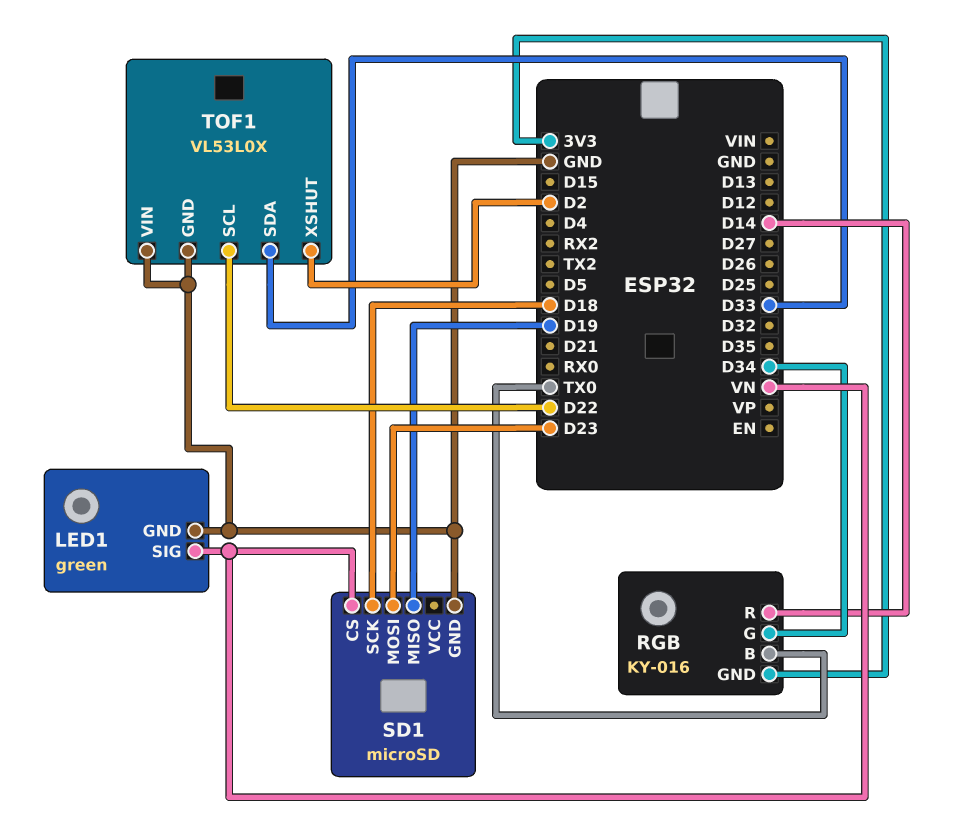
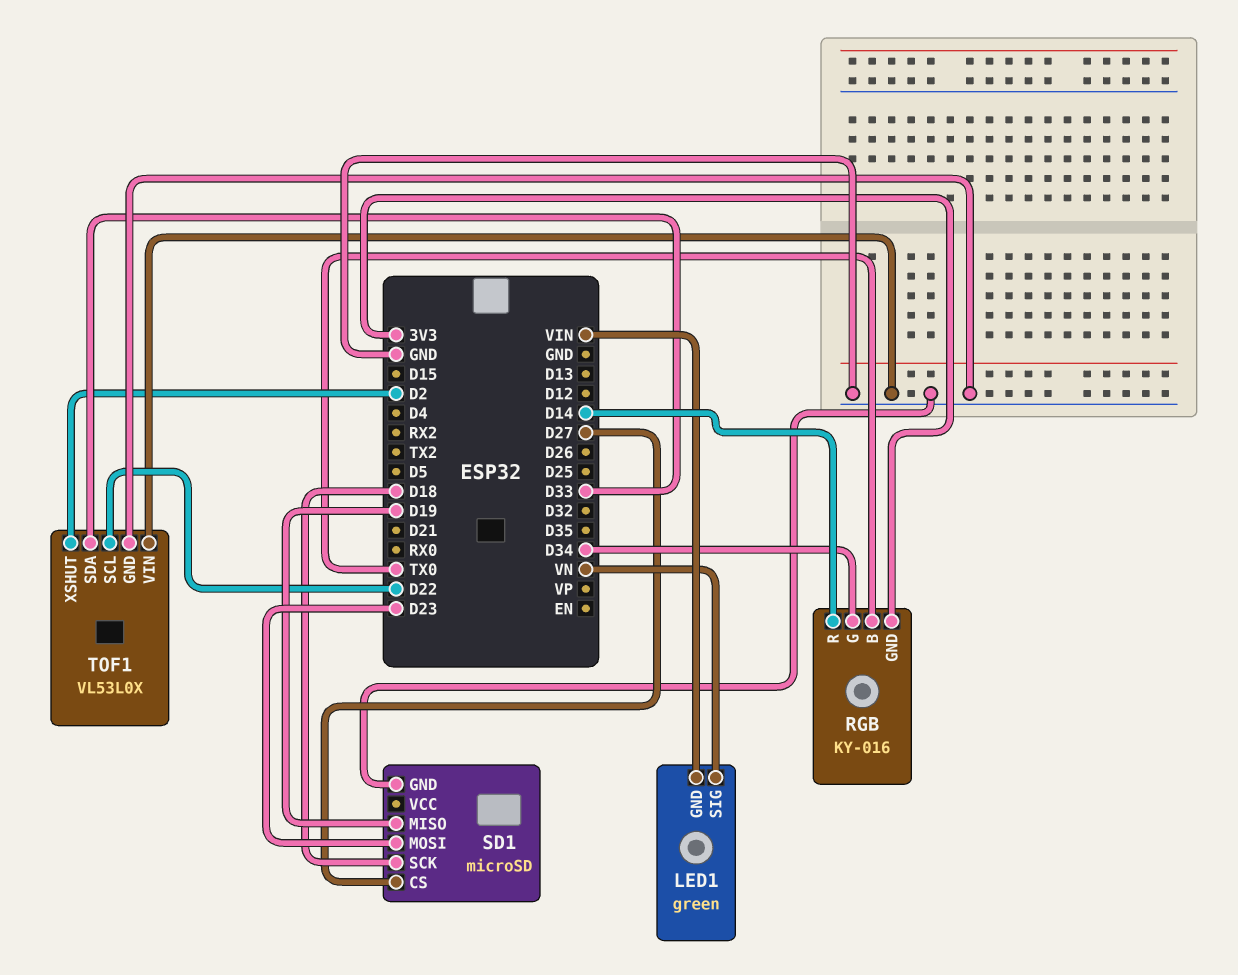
LED1 pin GND: GND -> VIN
SD1 pin CS: VN -> D27

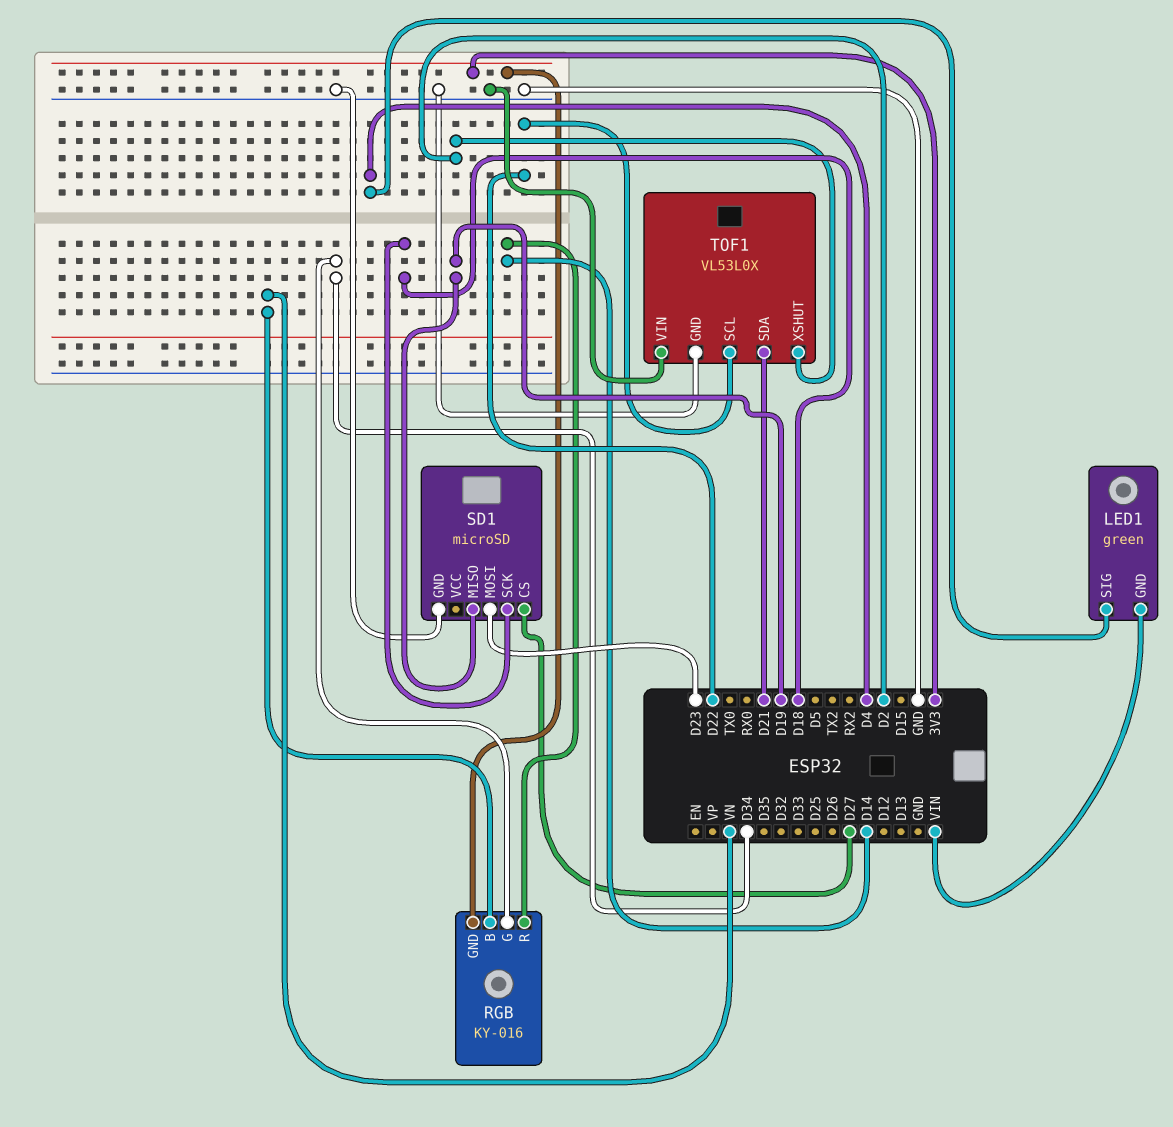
LED1 pin SIG: VN -> D4
RGB pin B: TX0 -> VN
TOF1 pin SDA: D33 -> D21

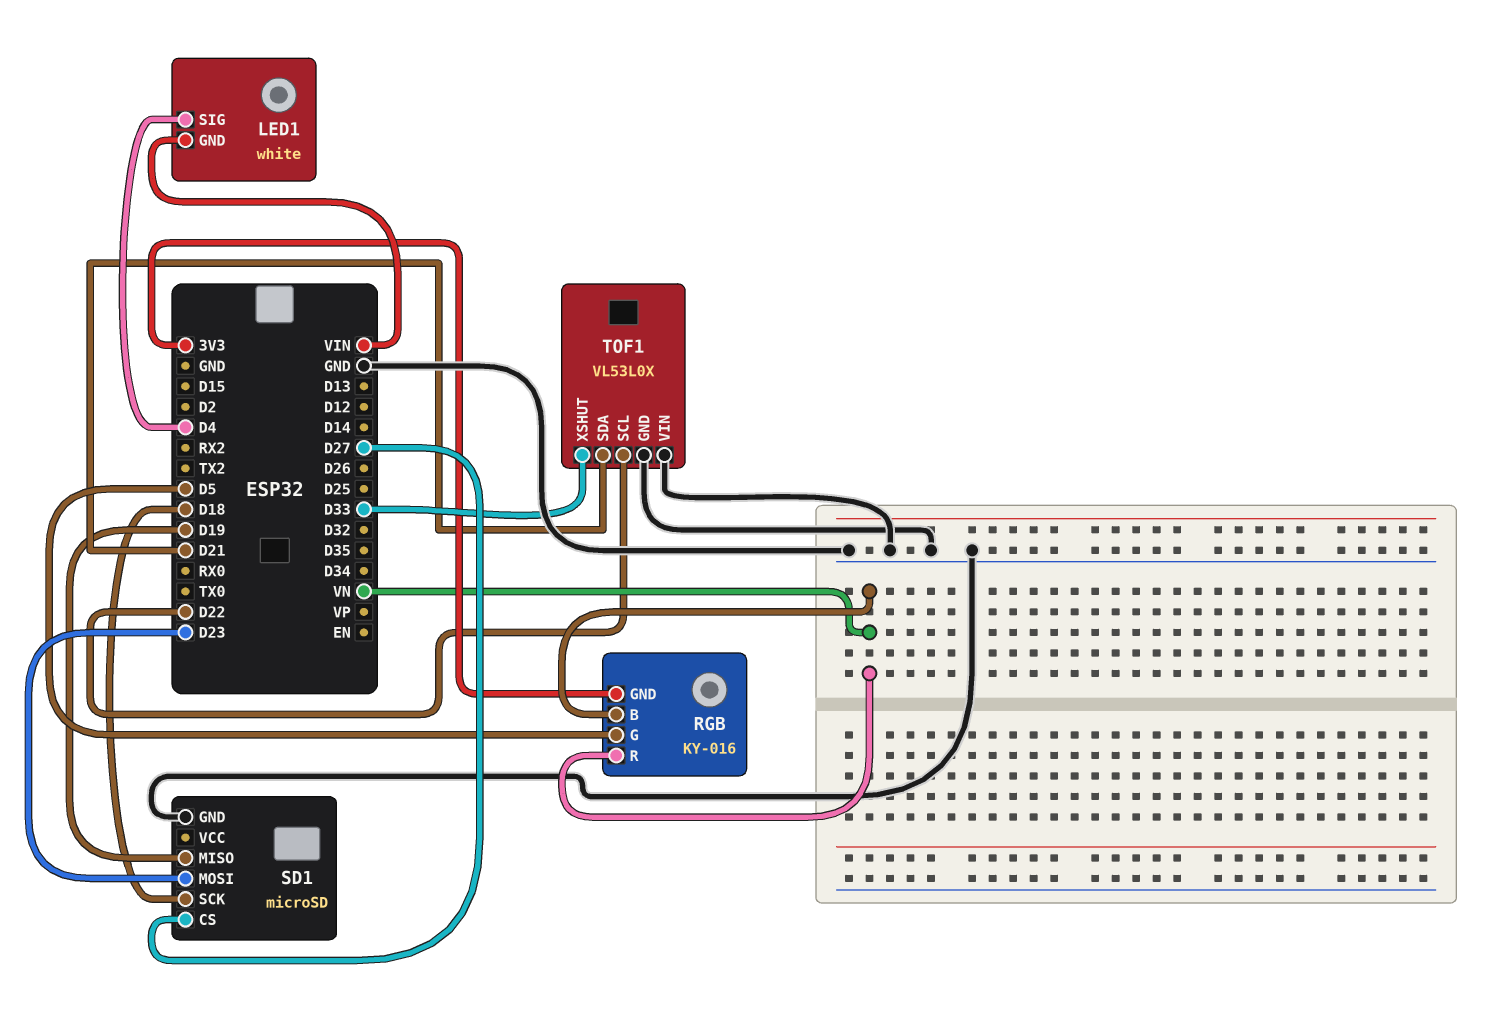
LED1: green -> white
RGB pin G: D34 -> D5
RGB pin R: D14 -> VN
TOF1 pin XSHUT: D2 -> D33

